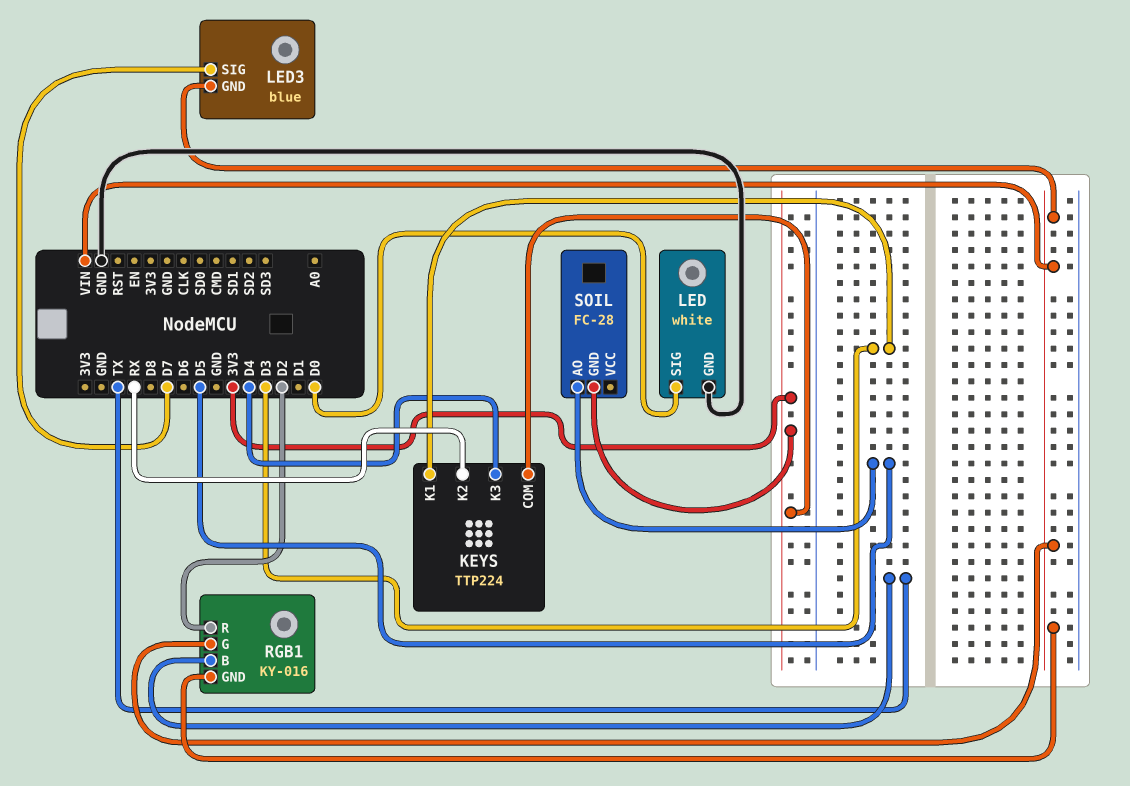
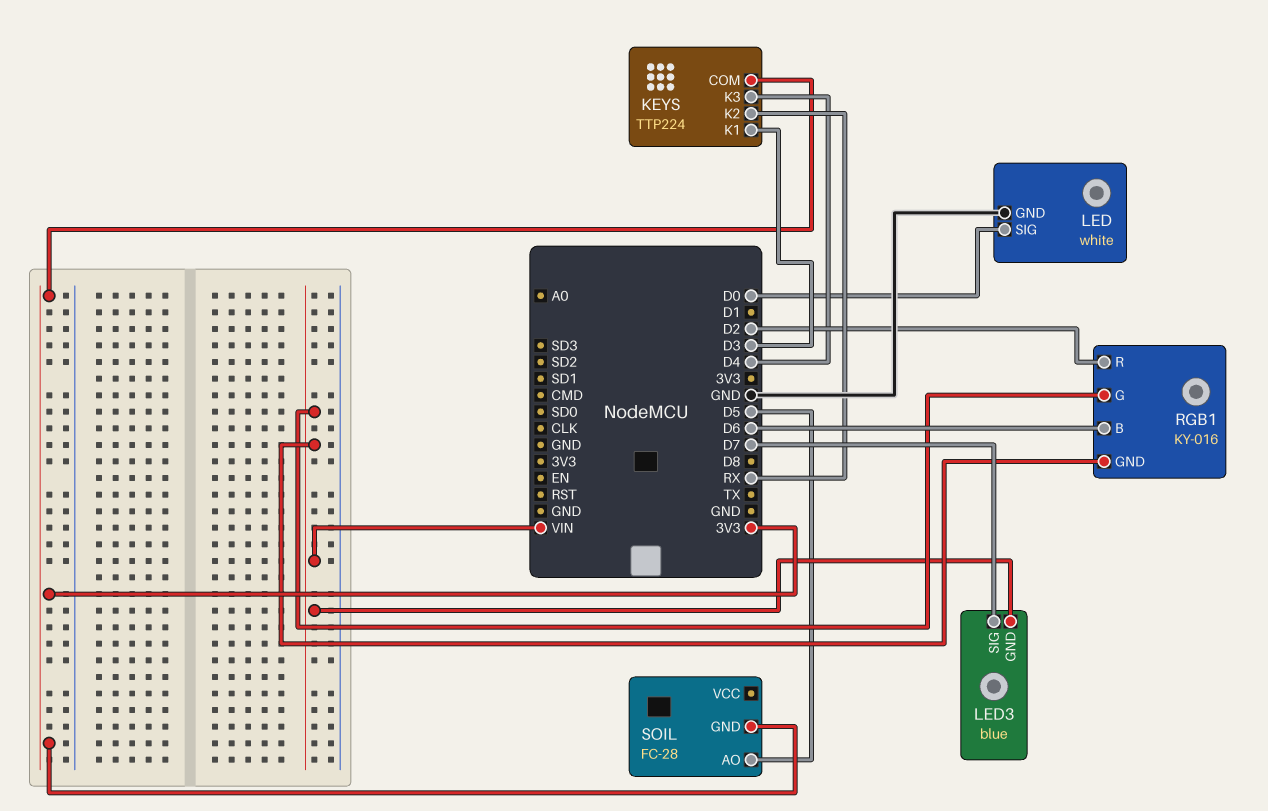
RGB1 pin B: TX -> D6

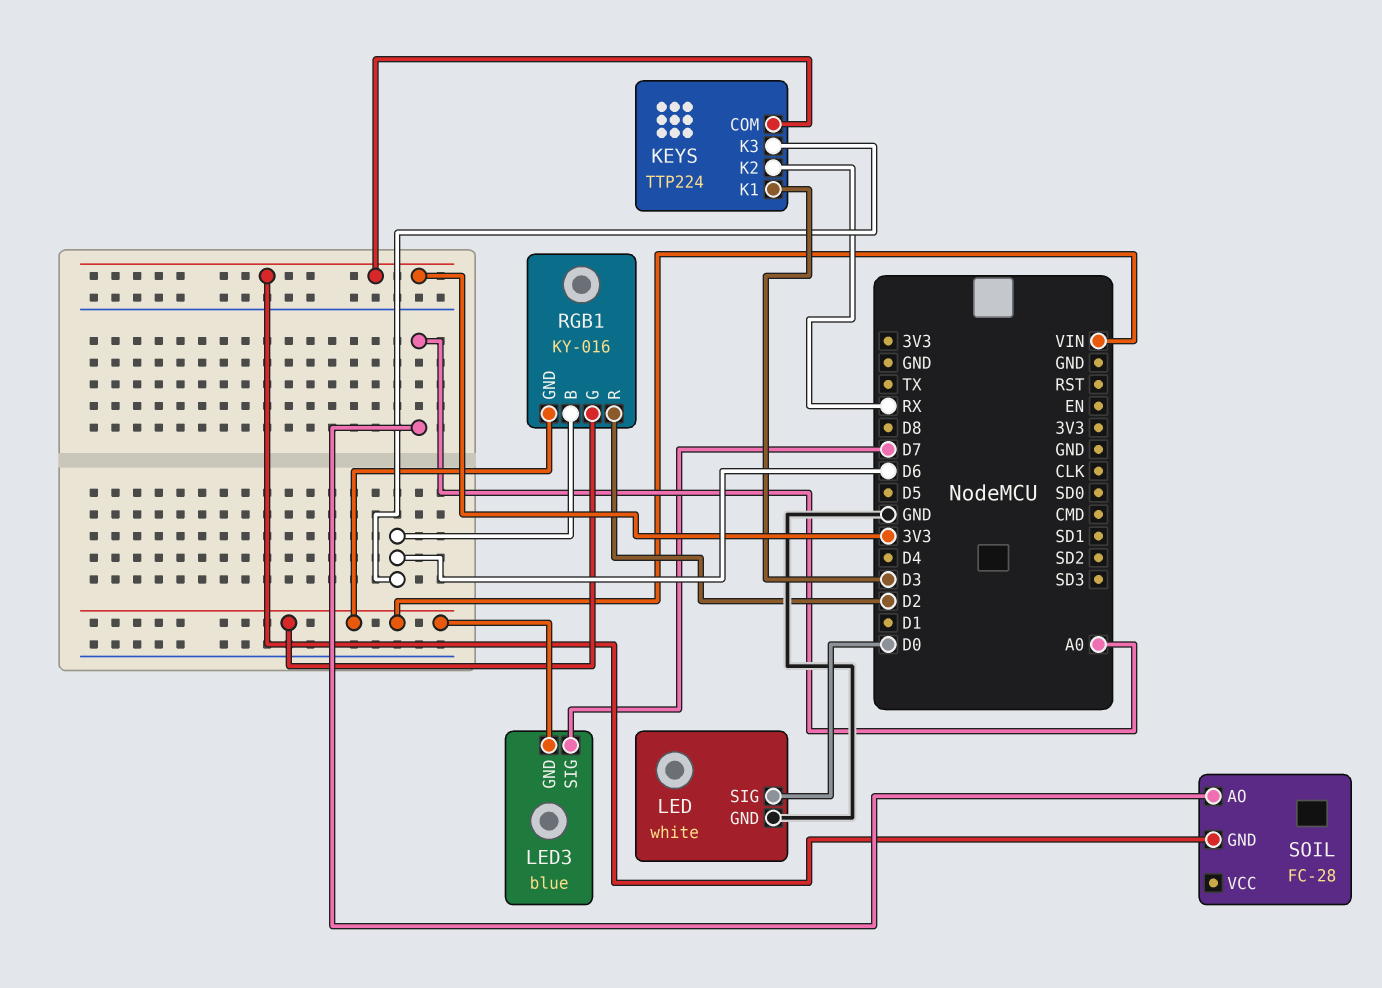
KEYS pin K3: D4 -> D6
SOIL pin AO: D5 -> A0

